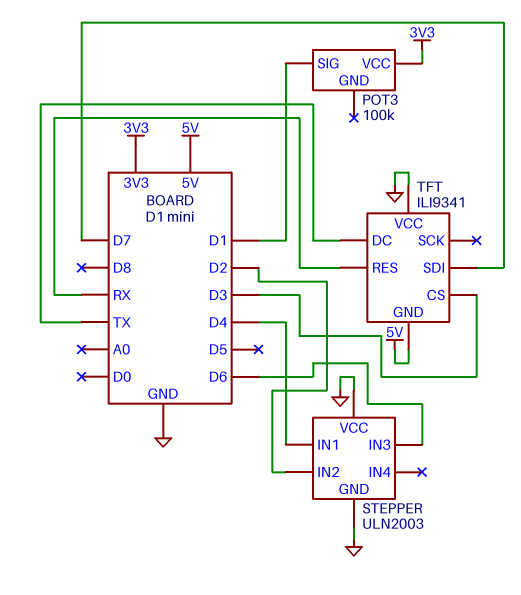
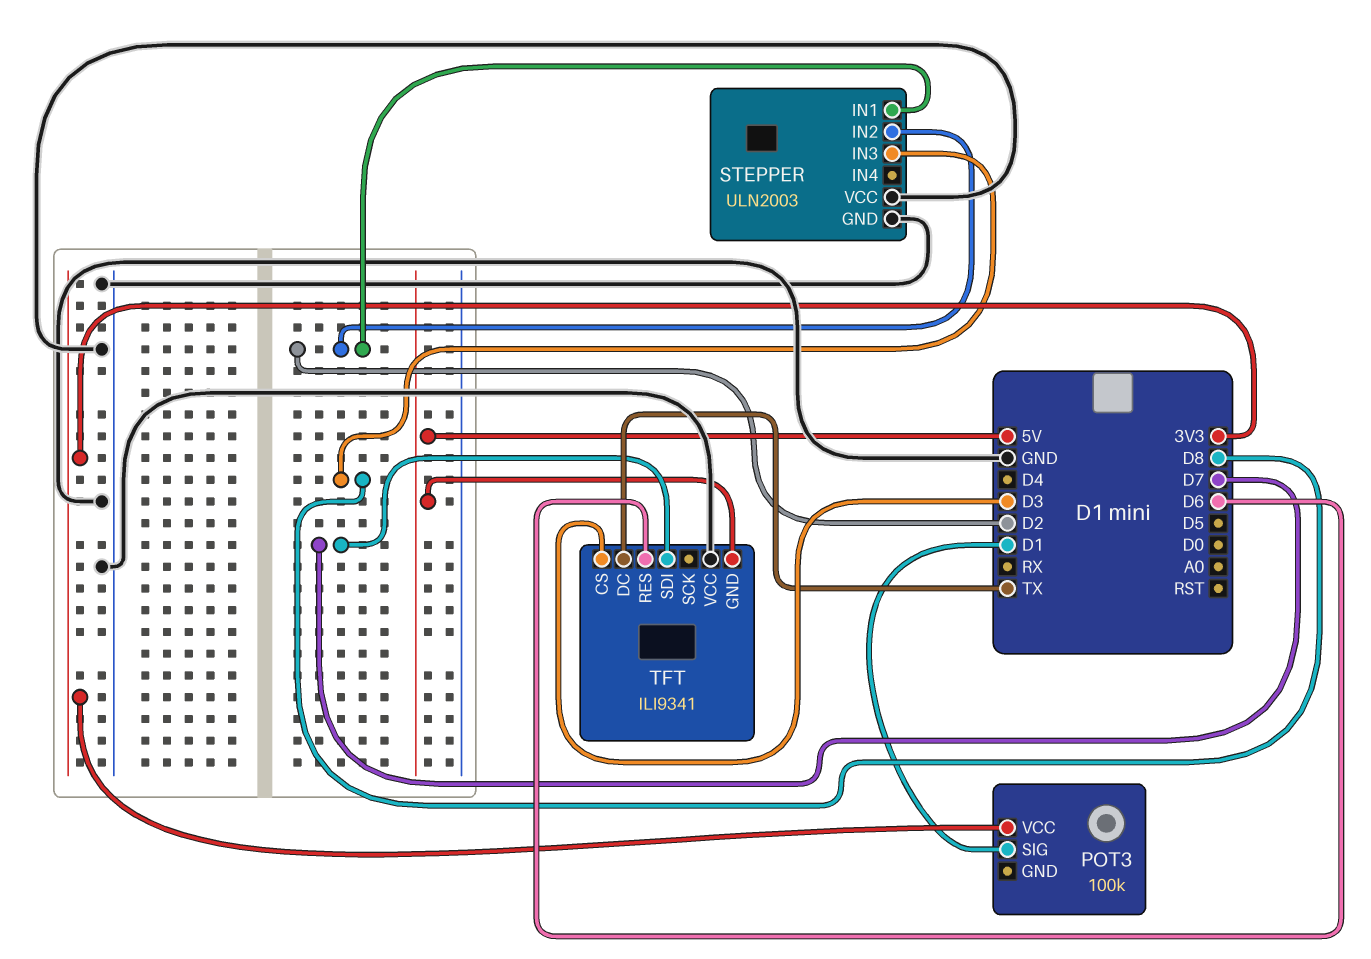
STEPPER pin IN1: D4 -> D2
STEPPER pin IN3: D6 -> D8
TFT pin RES: RX -> D6

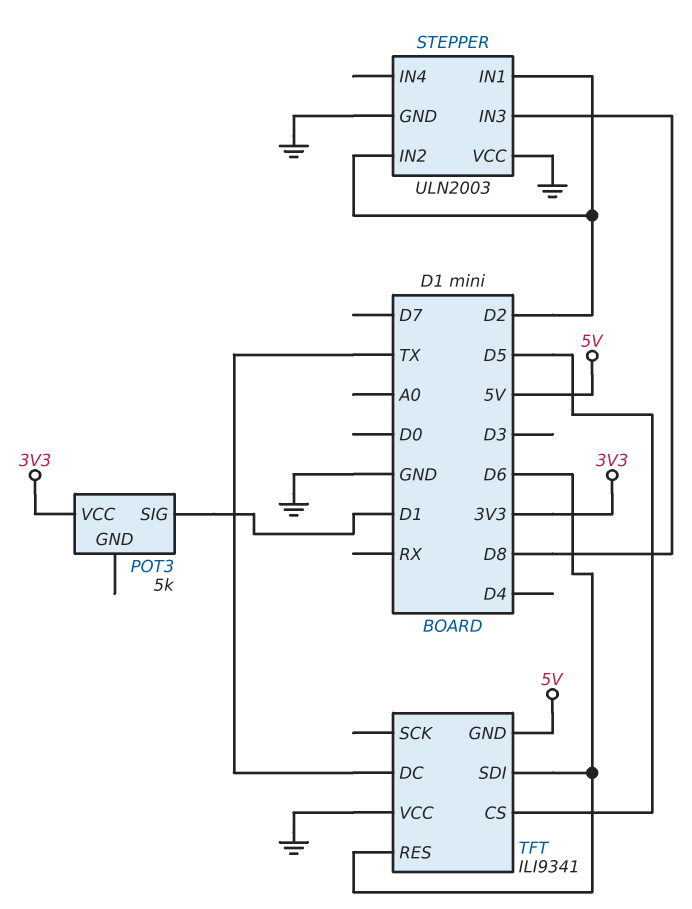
POT3: 100k -> 5k
TFT pin CS: D3 -> D5
TFT pin SDI: D7 -> D6

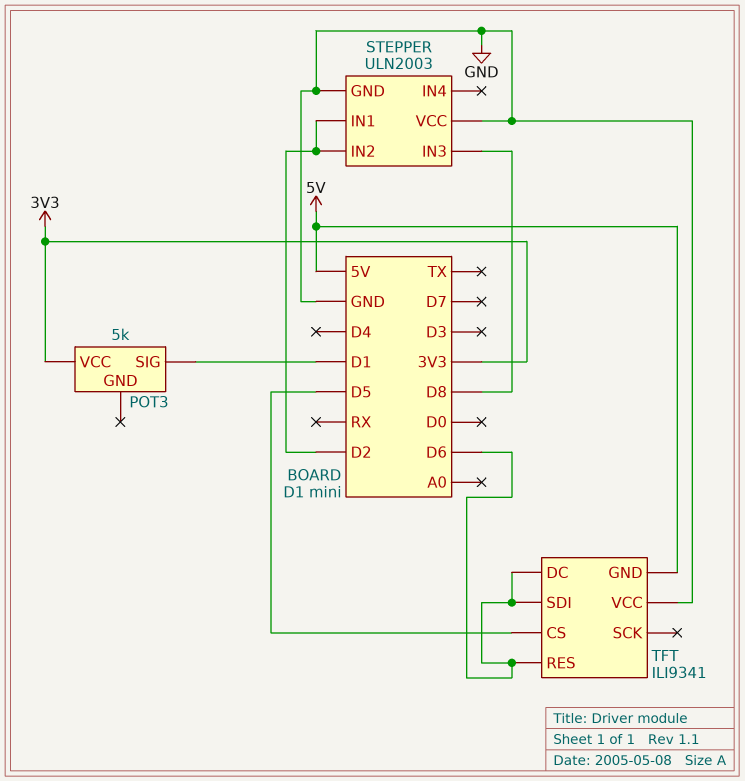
TFT pin DC: TX -> D6

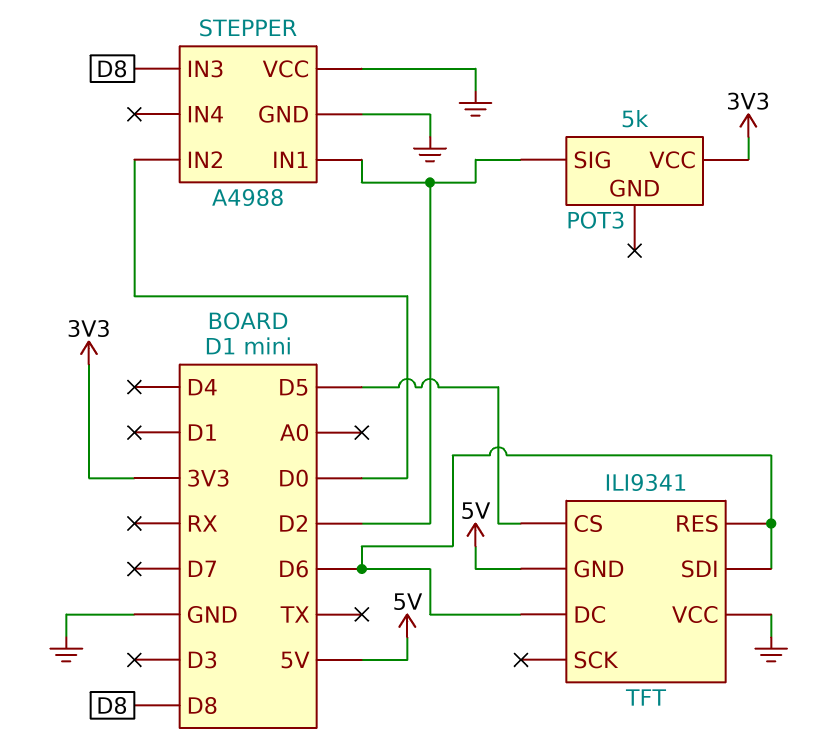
POT3 pin SIG: D1 -> D2
STEPPER: ULN2003 -> A4988
STEPPER pin IN2: D2 -> D0

